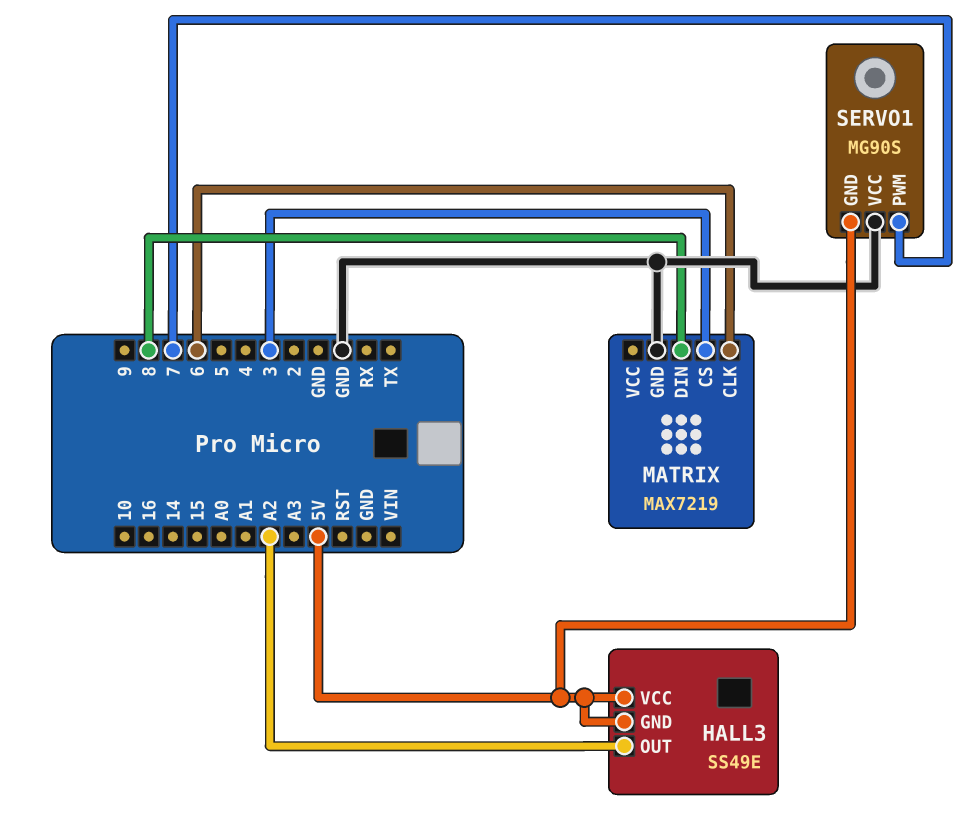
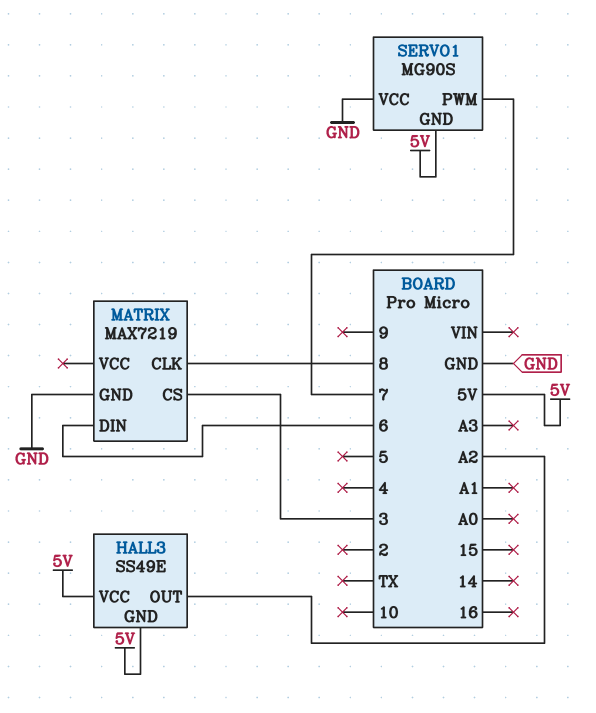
MATRIX pin CLK: 6 -> 8
MATRIX pin DIN: 8 -> 6

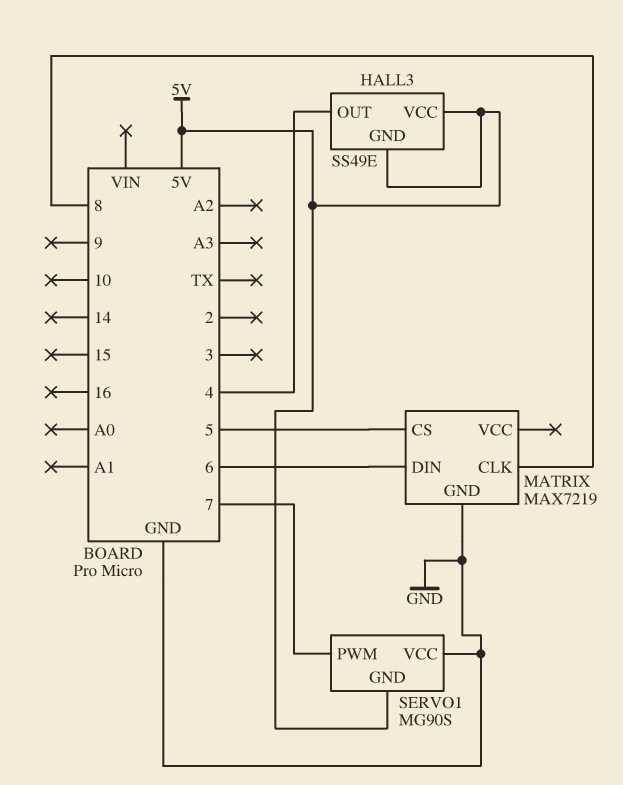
HALL3 pin OUT: A2 -> 4
MATRIX pin CS: 3 -> 5

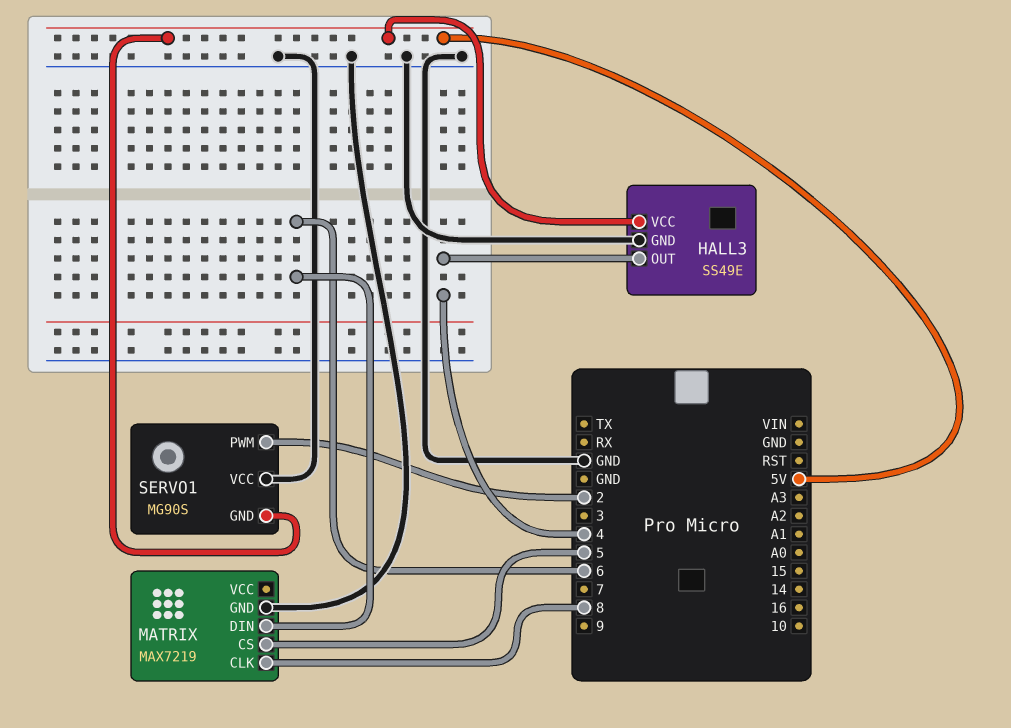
HALL3 pin GND: 5V -> GND
SERVO1 pin PWM: 7 -> 2

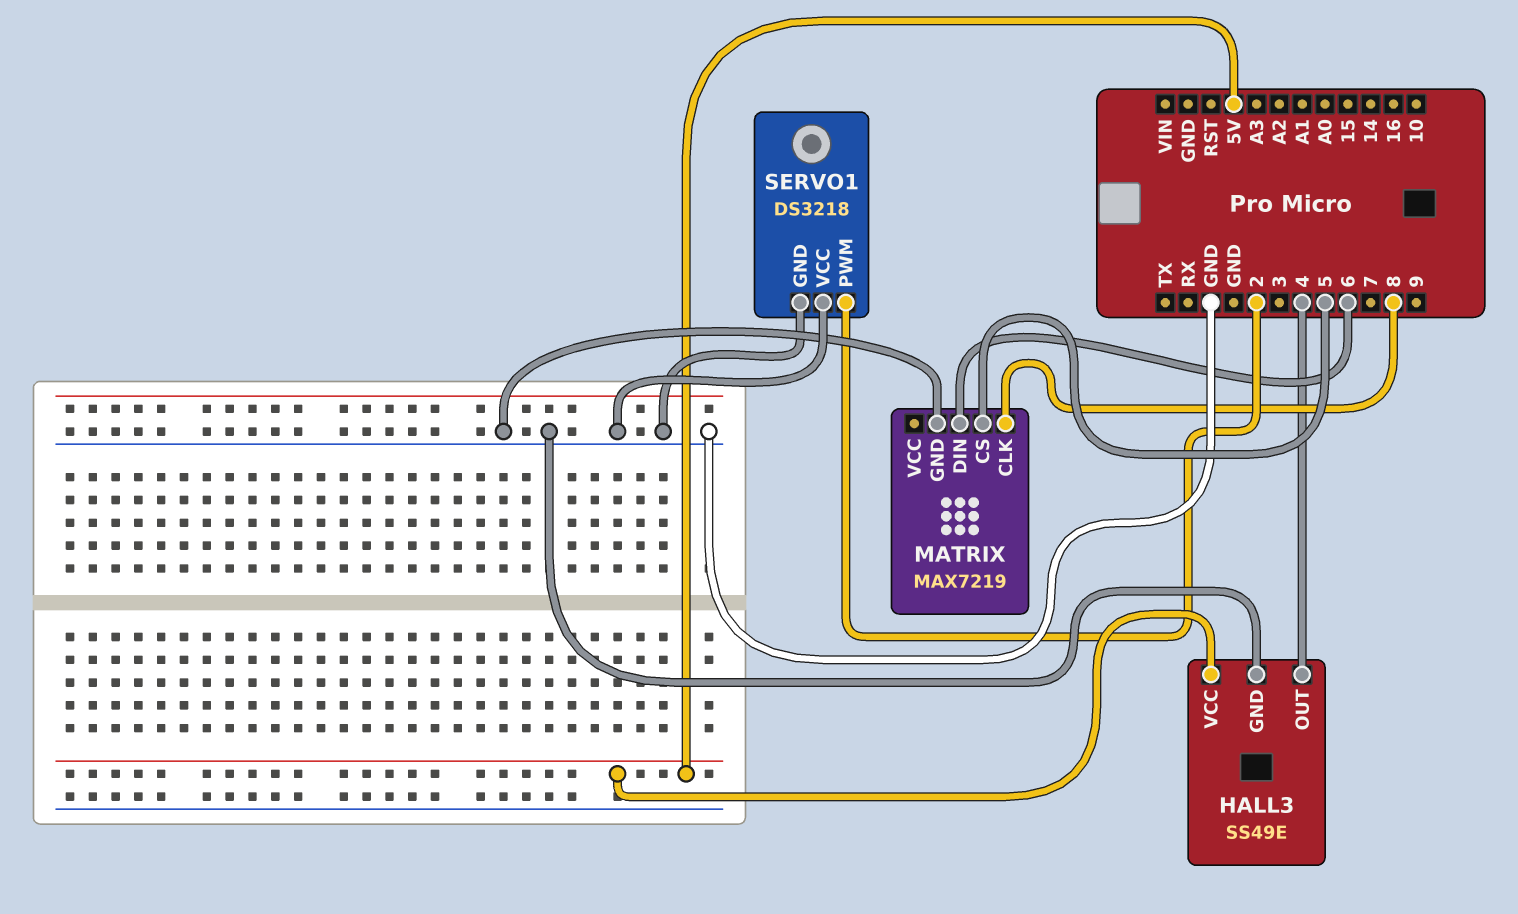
SERVO1: MG90S -> DS3218
SERVO1 pin GND: 5V -> GND

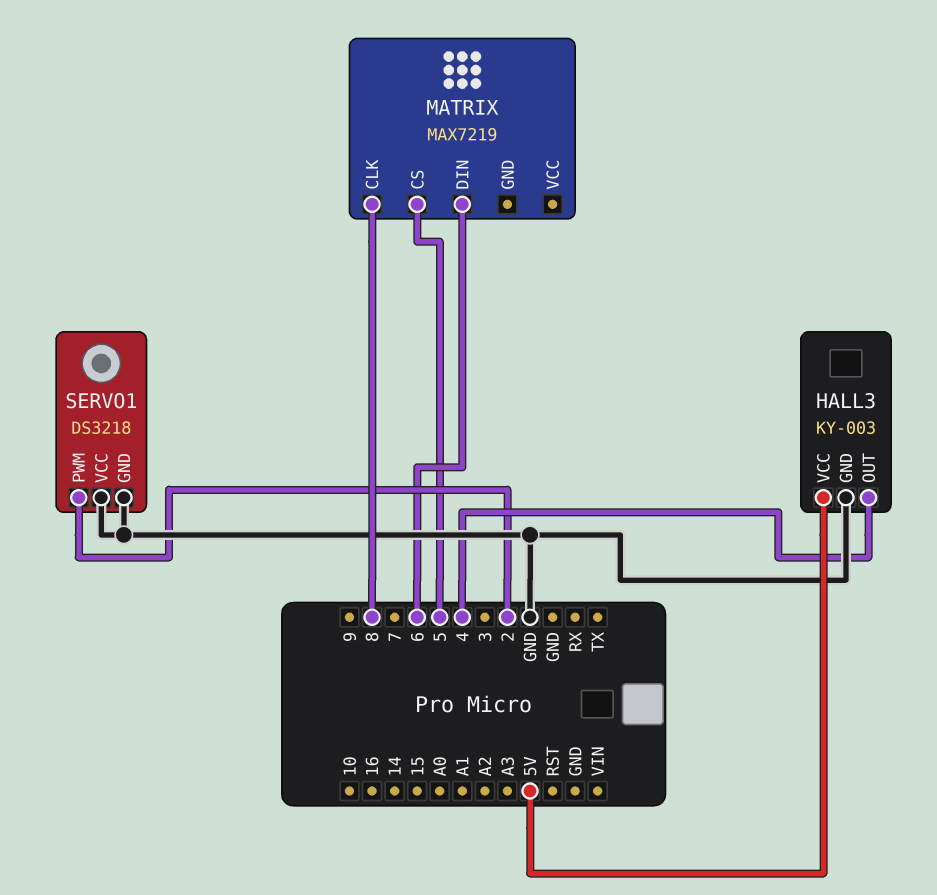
HALL3: SS49E -> KY-003
MATRIX pin GND: GND -> none

